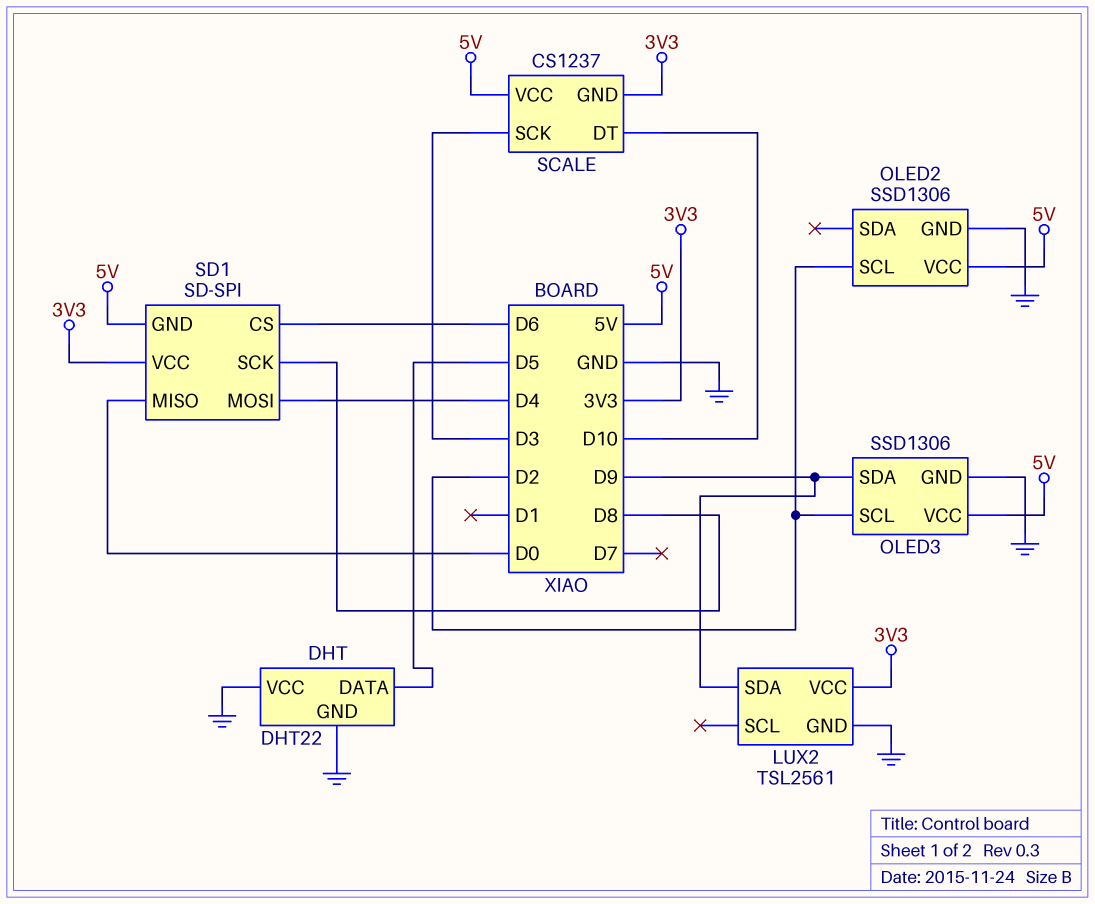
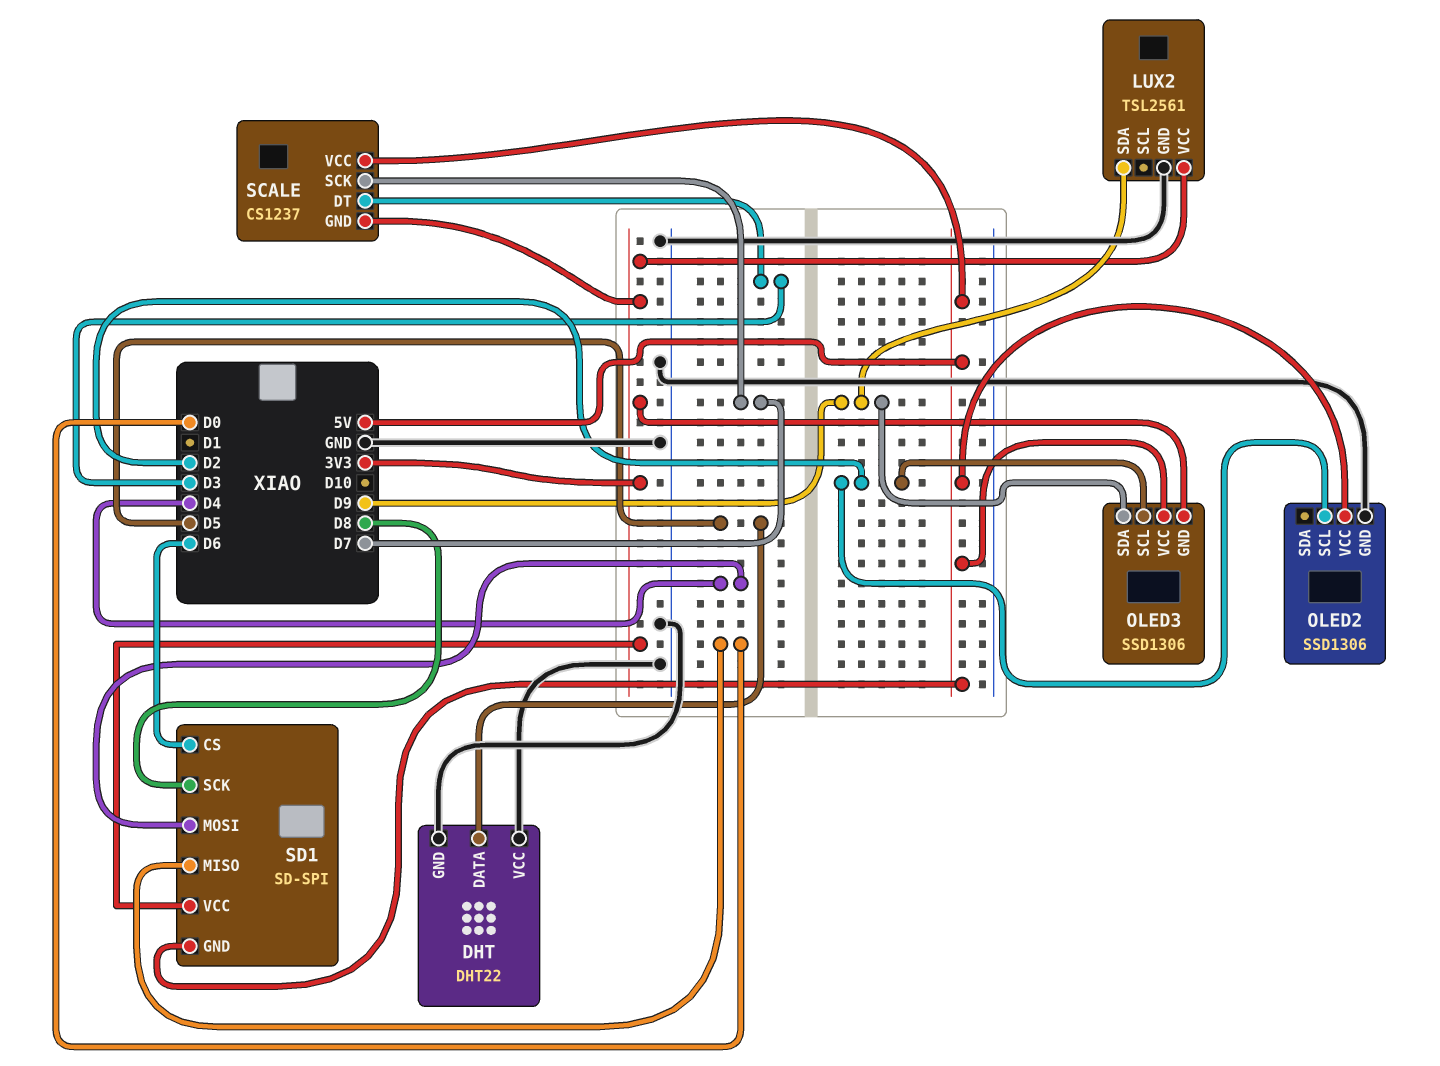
OLED3 pin GND: GND -> 3V3
SCALE pin DT: D10 -> D3
SCALE pin SCK: D3 -> D7

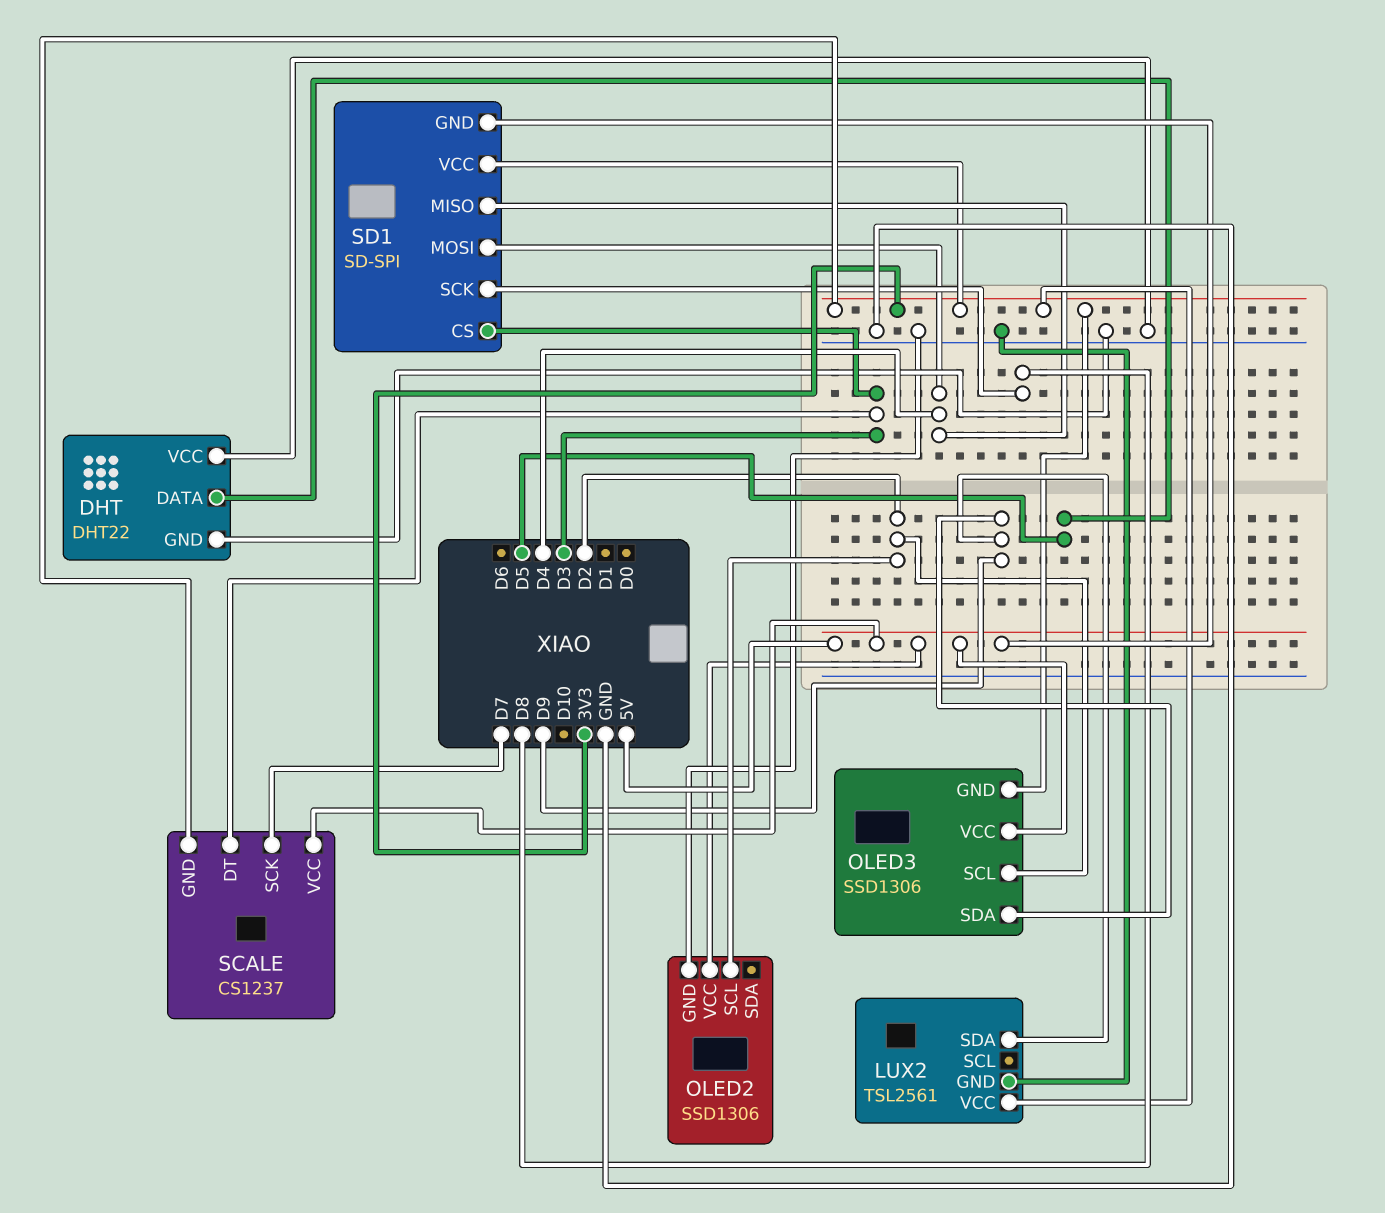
SD1 pin CS: D6 -> D3
SD1 pin MISO: D0 -> D4

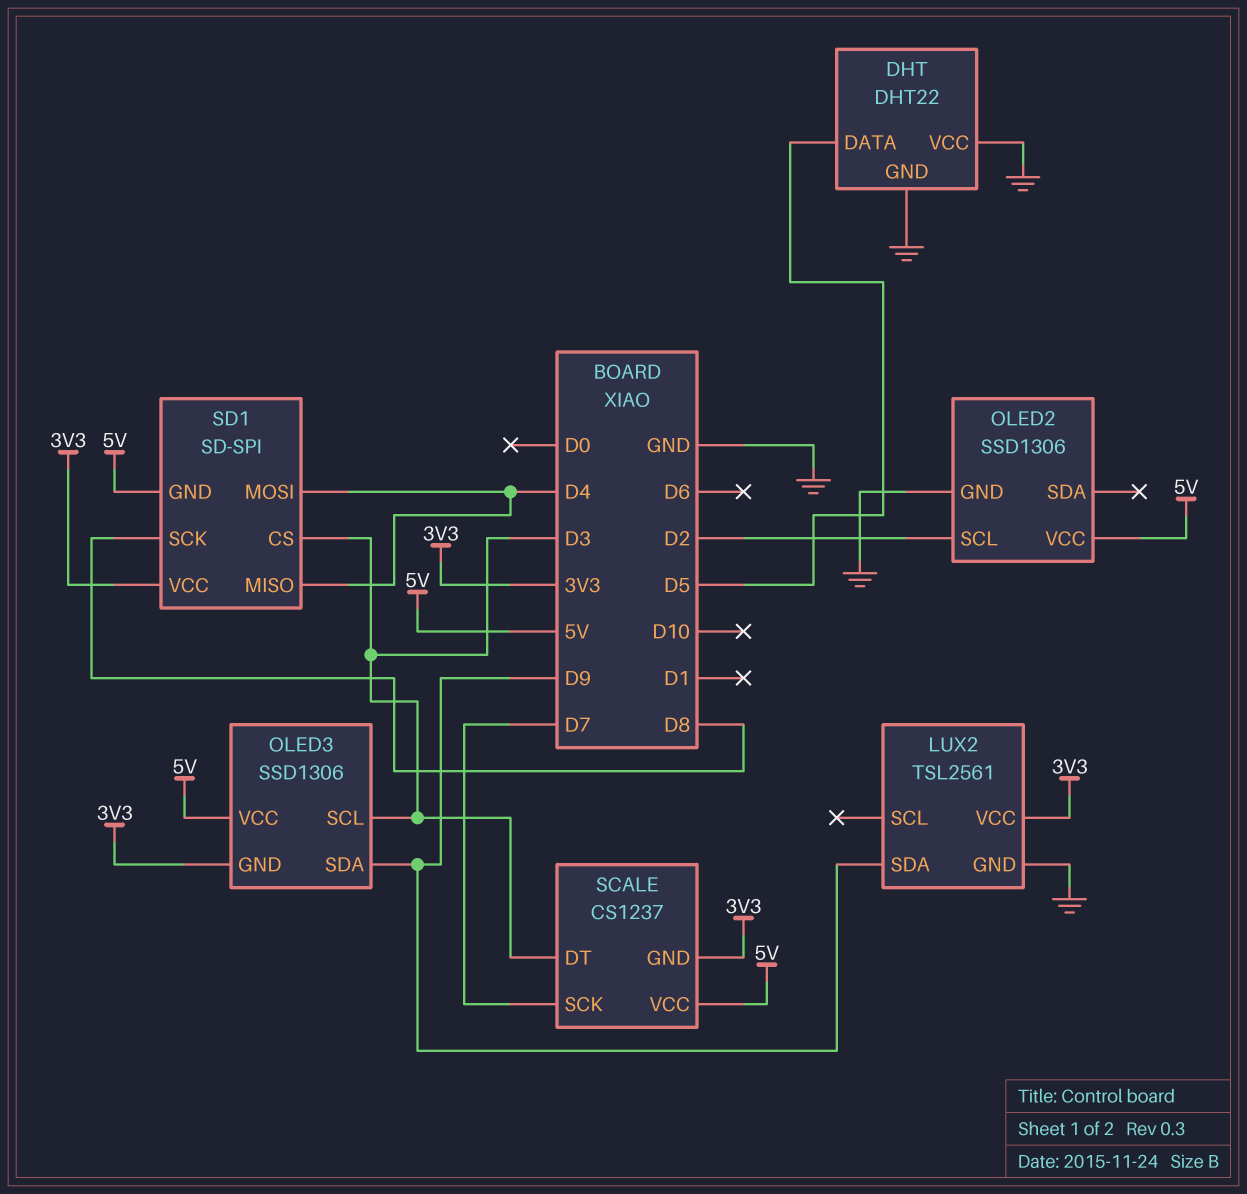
OLED3 pin SCL: D2 -> D3

